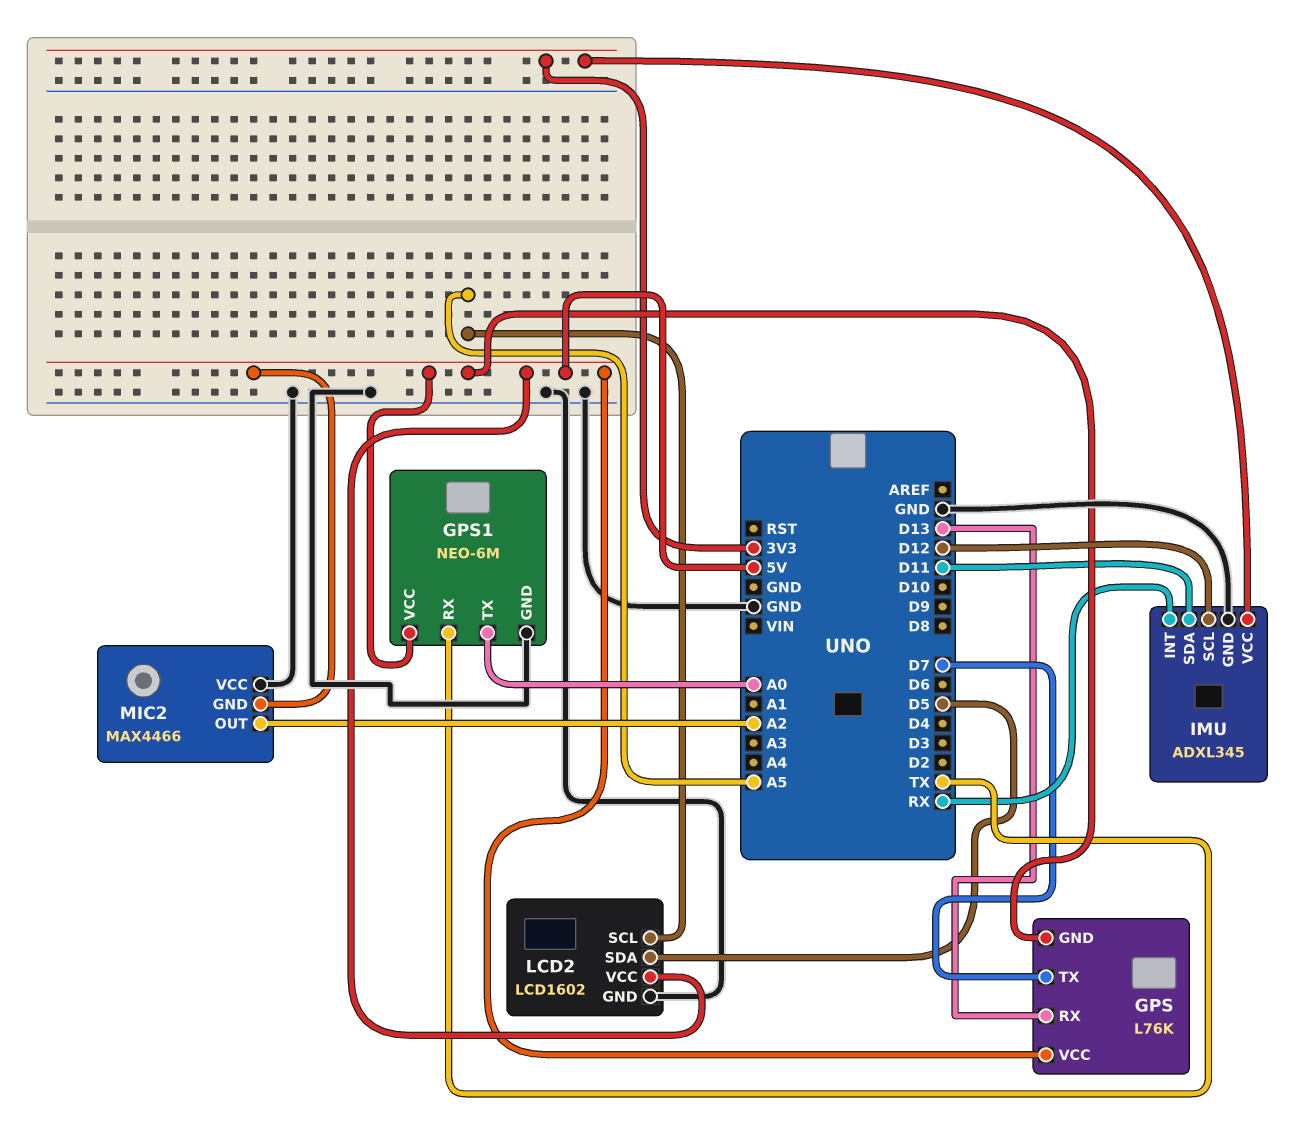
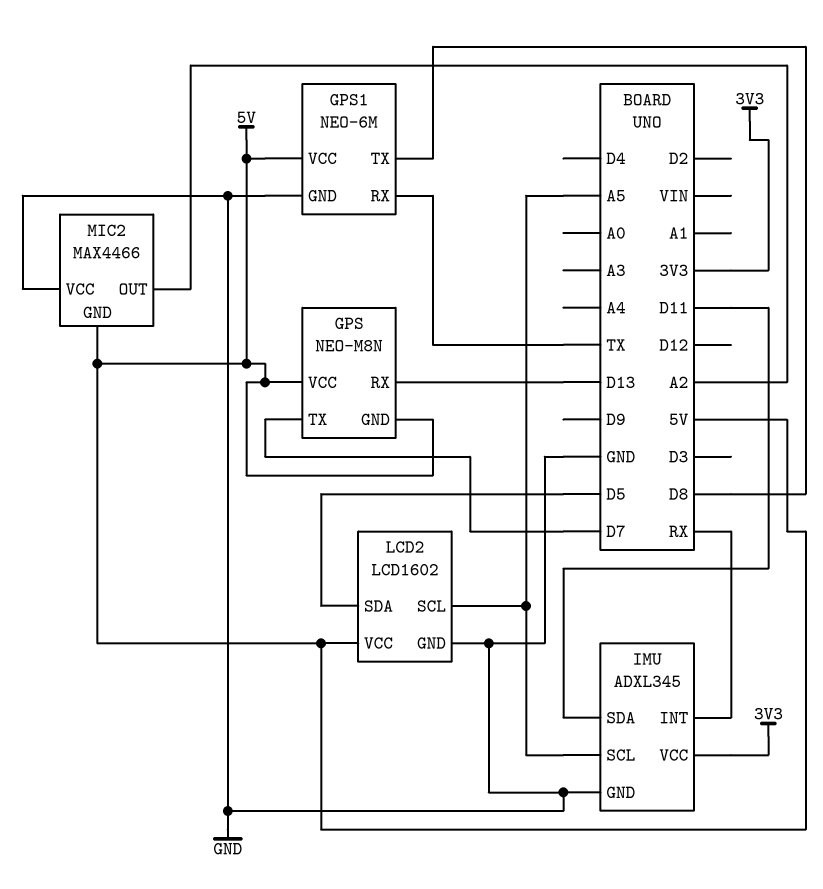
GPS: L76K -> NEO-M8N
GPS1 pin TX: A0 -> D8
IMU pin SCL: D12 -> A5

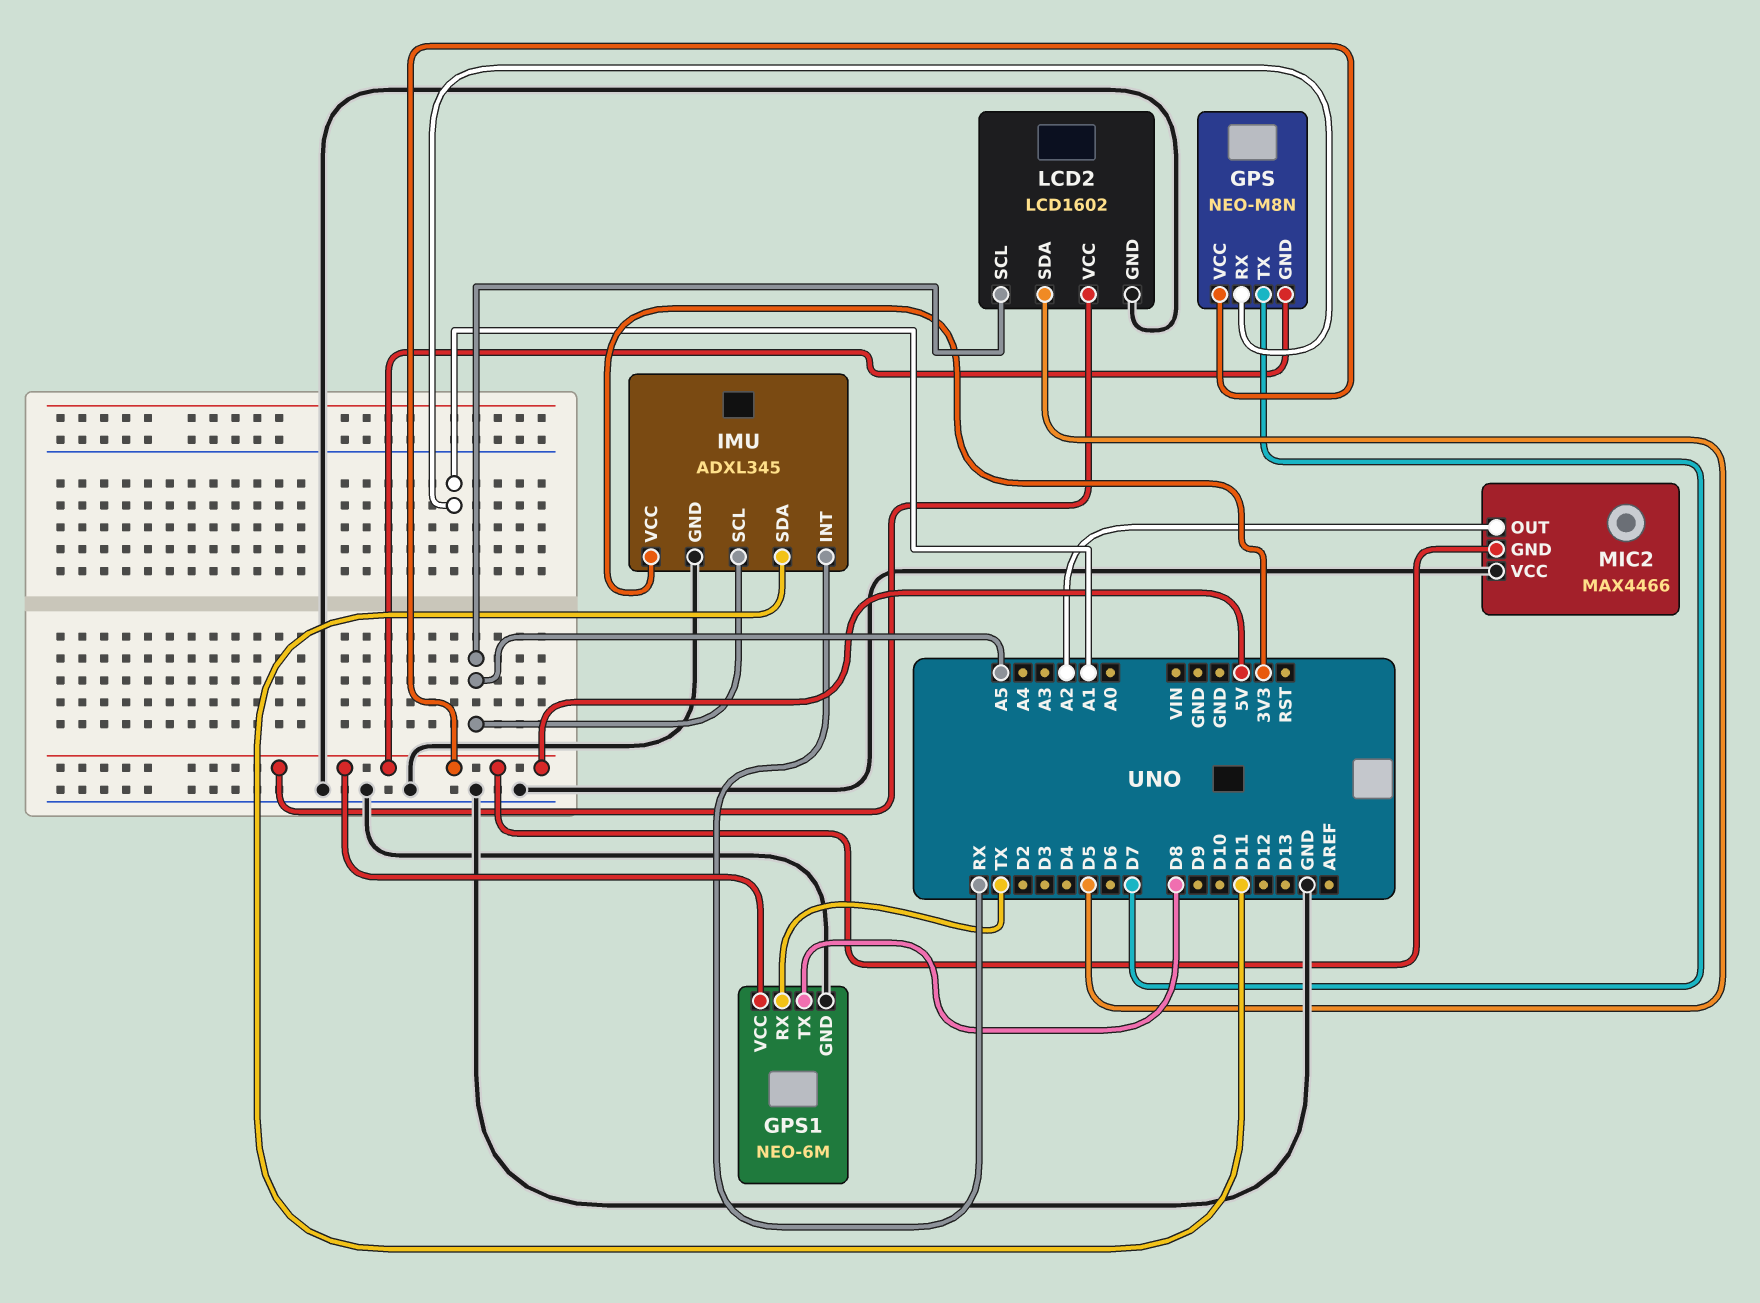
GPS pin RX: D13 -> A1

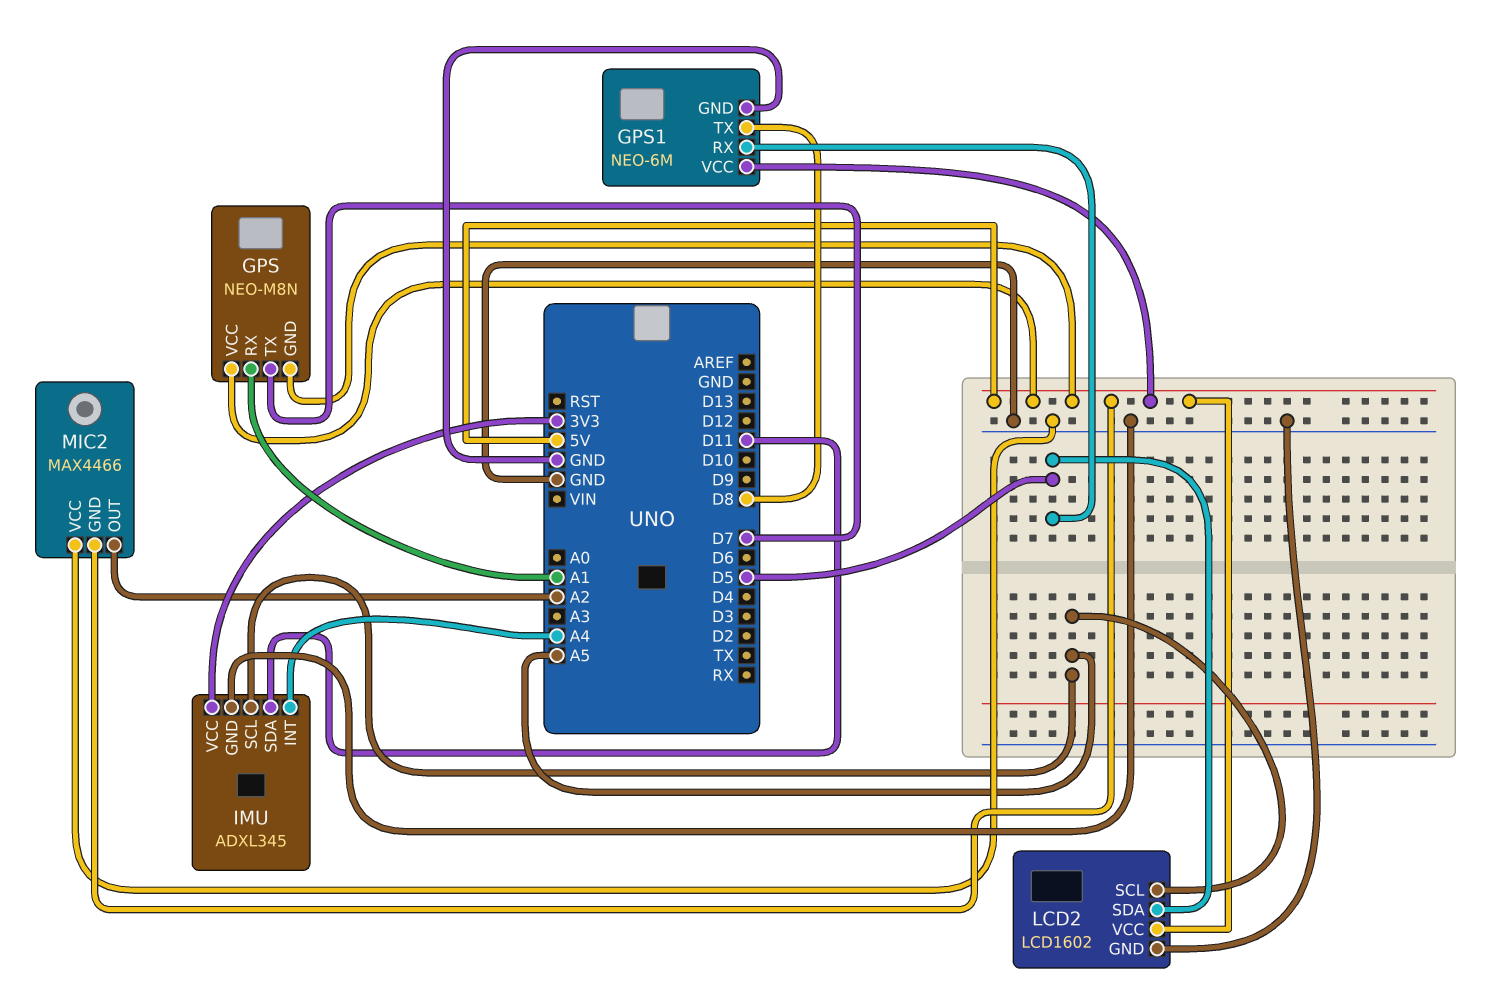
GPS1 pin RX: TX -> D5
IMU pin INT: RX -> A4

